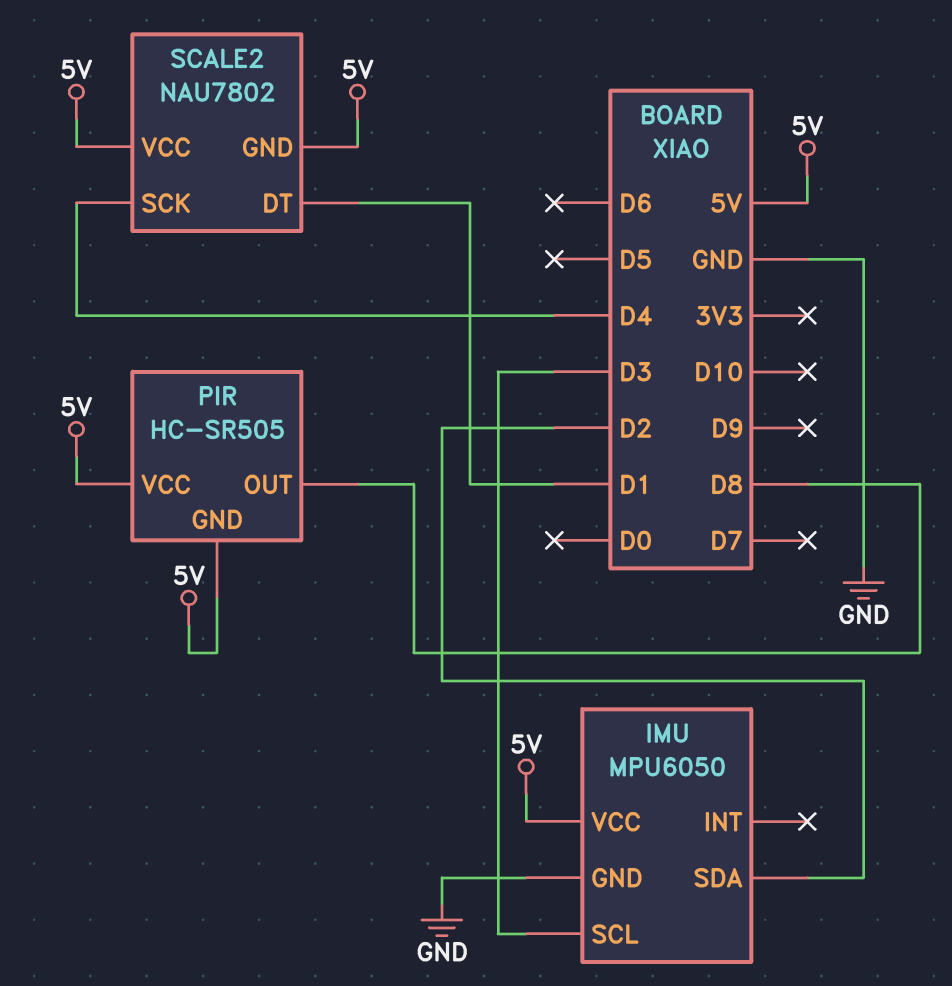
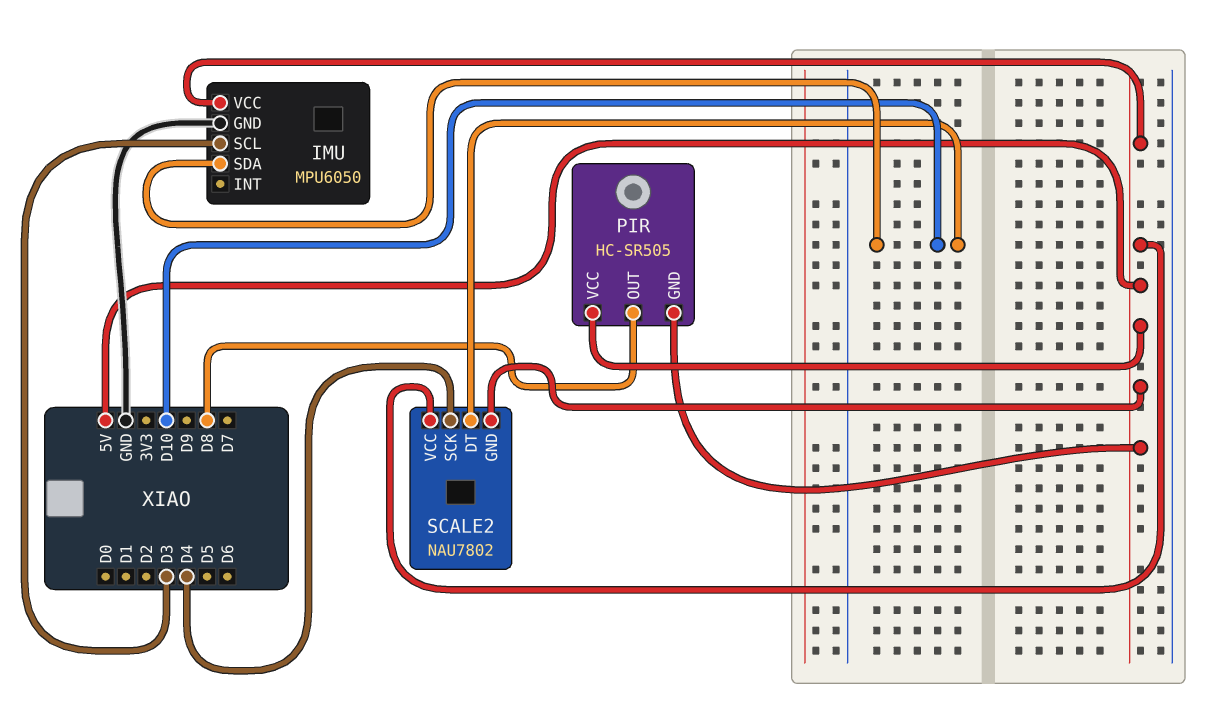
IMU pin SDA: D2 -> D10
SCALE2 pin DT: D1 -> D10

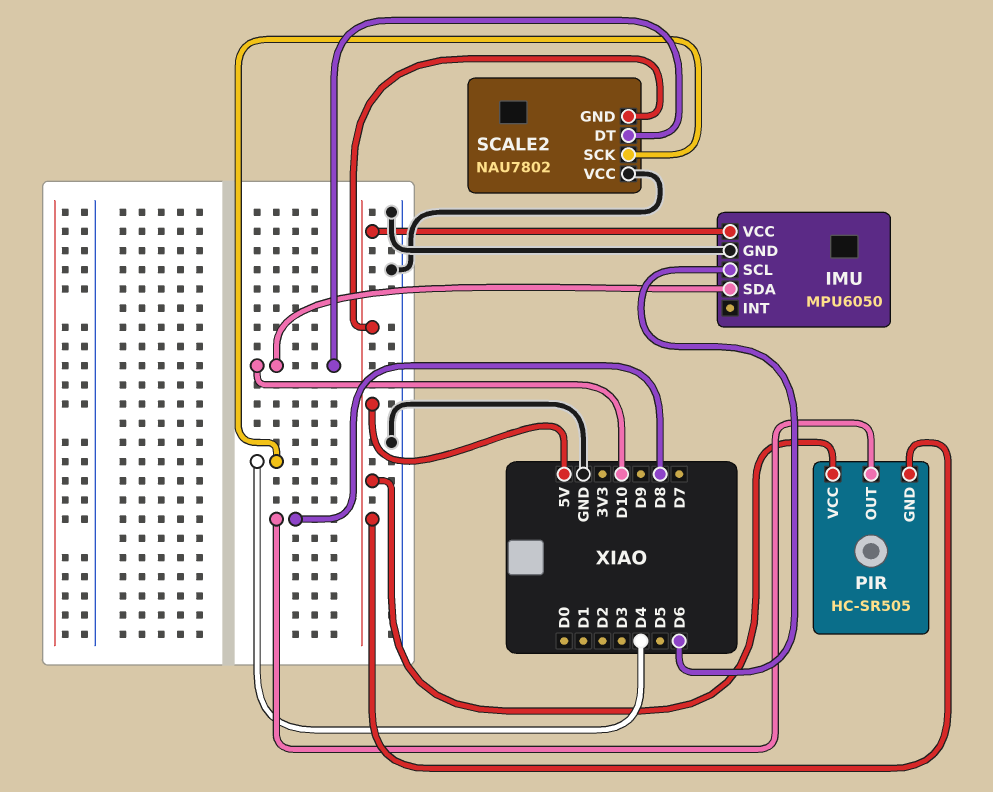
IMU pin SCL: D3 -> D6
SCALE2 pin VCC: 5V -> GND

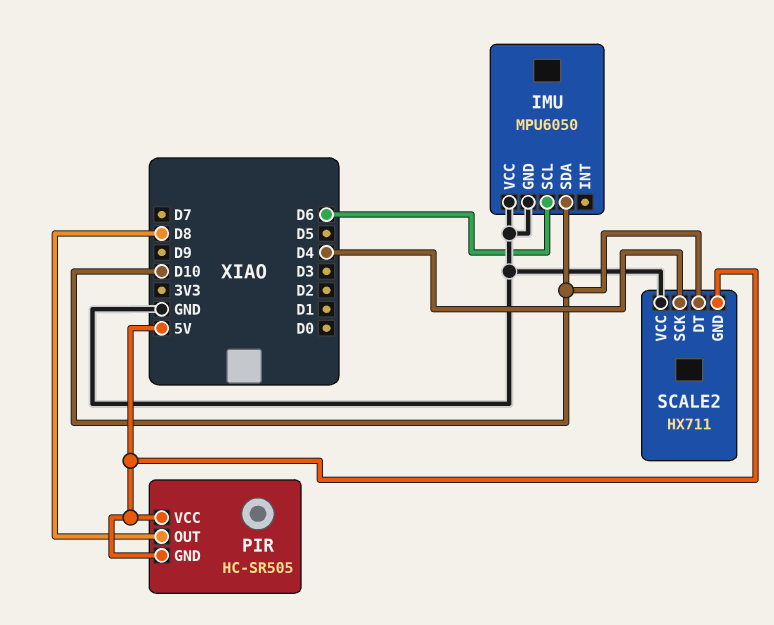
IMU pin VCC: 5V -> GND
SCALE2: NAU7802 -> HX711

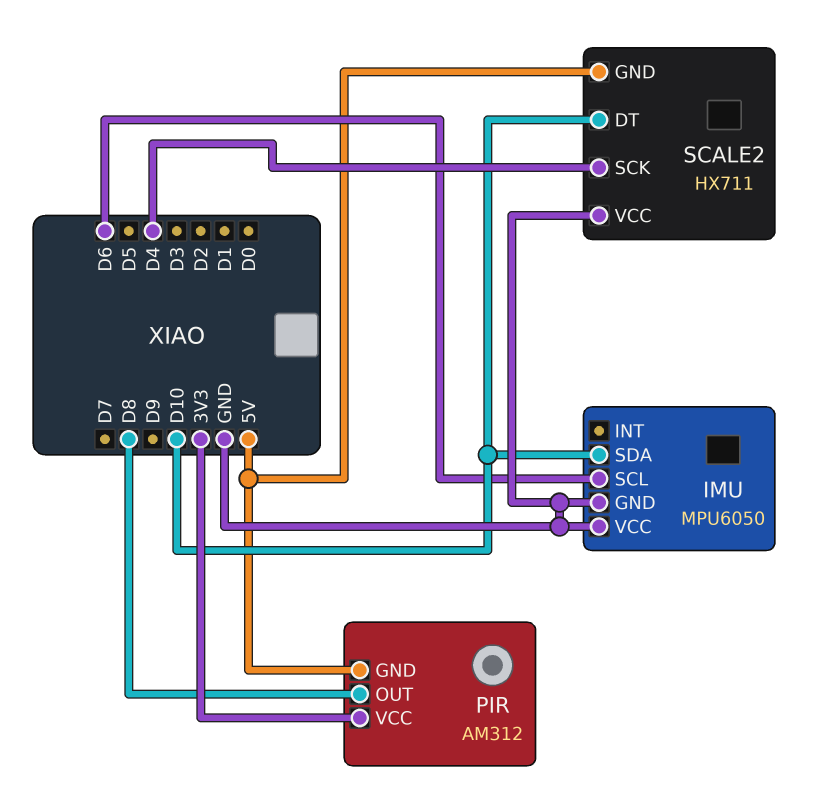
PIR: HC-SR505 -> AM312
PIR pin VCC: 5V -> 3V3

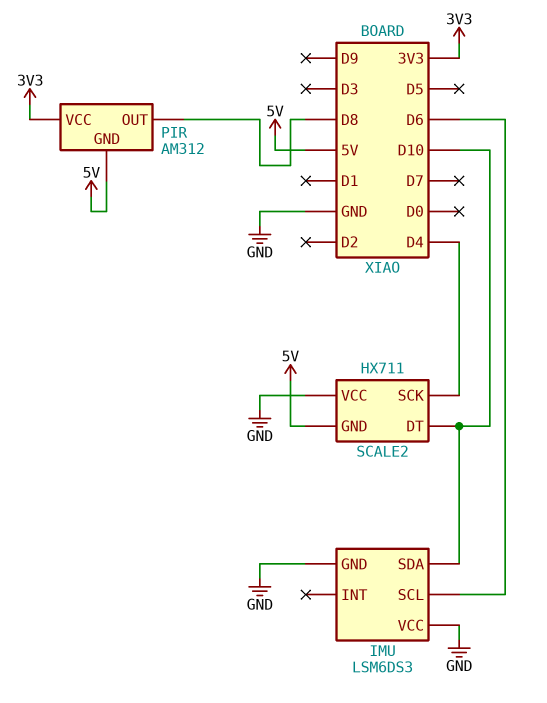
IMU: MPU6050 -> LSM6DS3

